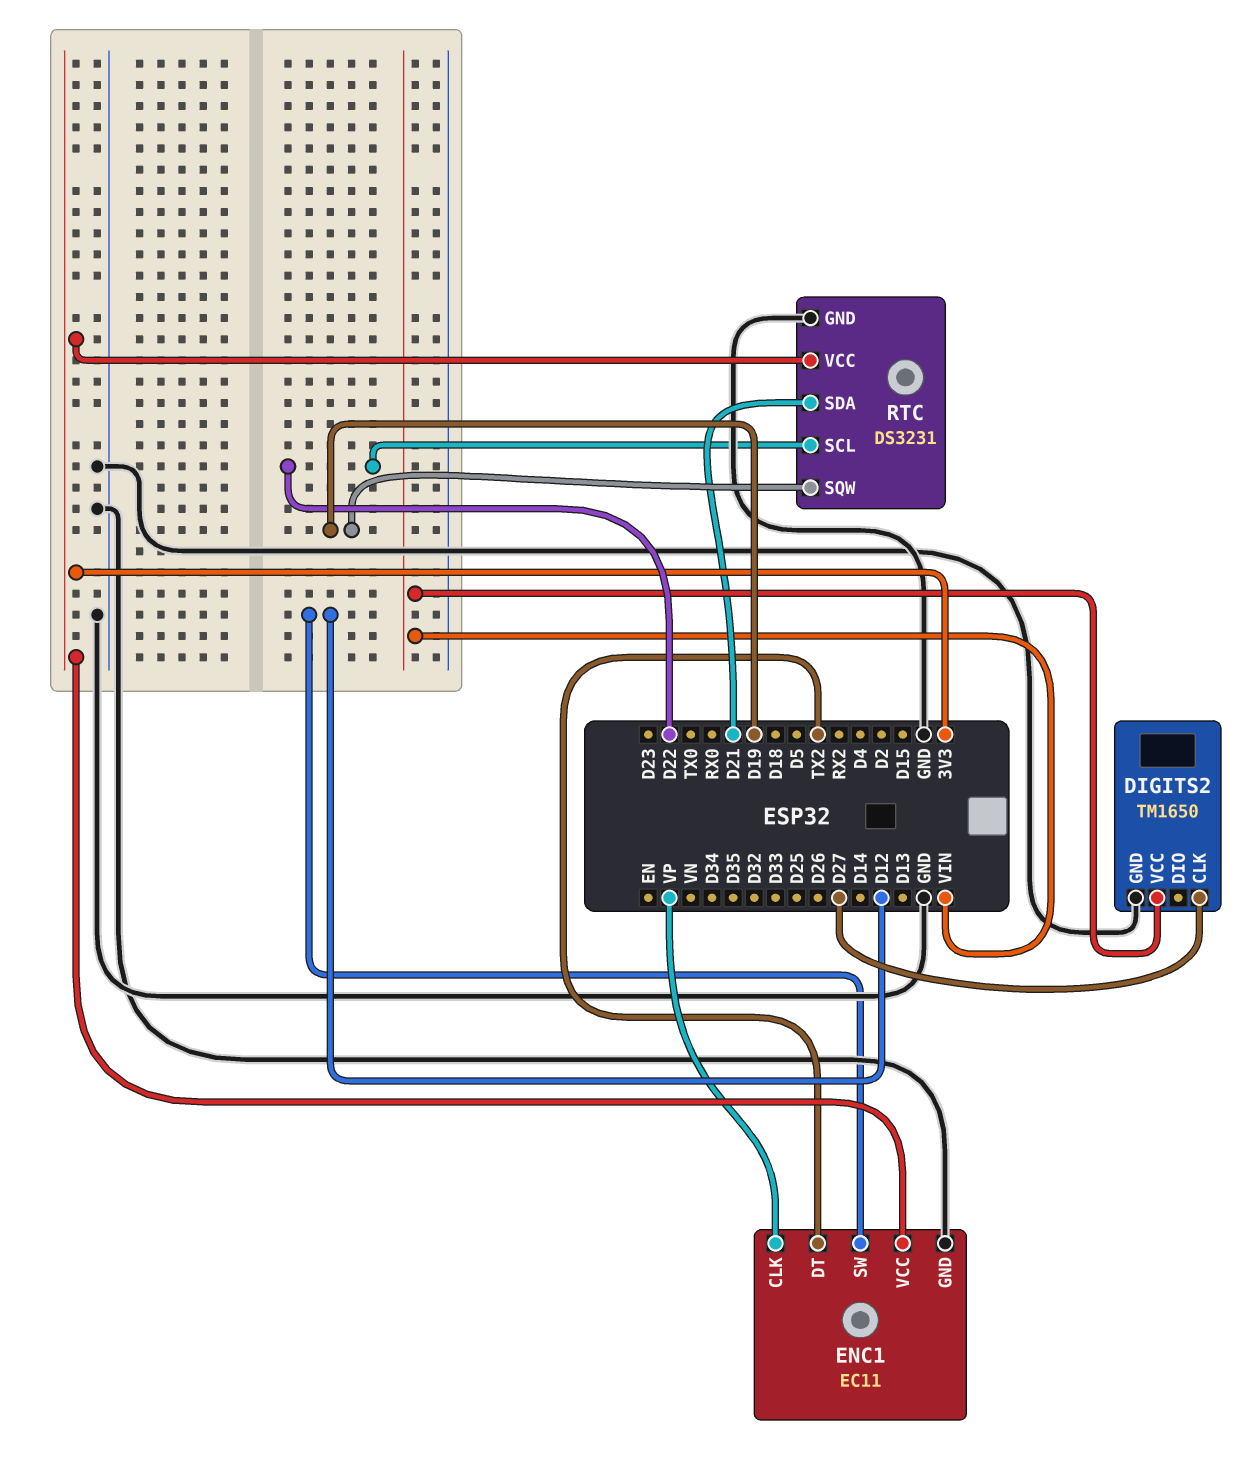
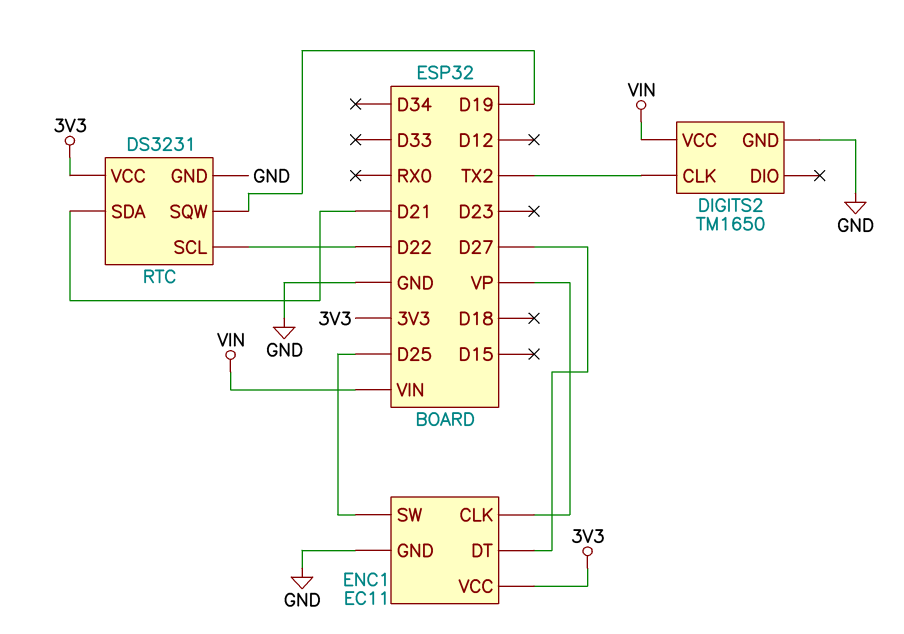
DIGITS2 pin CLK: D27 -> TX2
ENC1 pin DT: TX2 -> D27
ENC1 pin SW: D12 -> D25

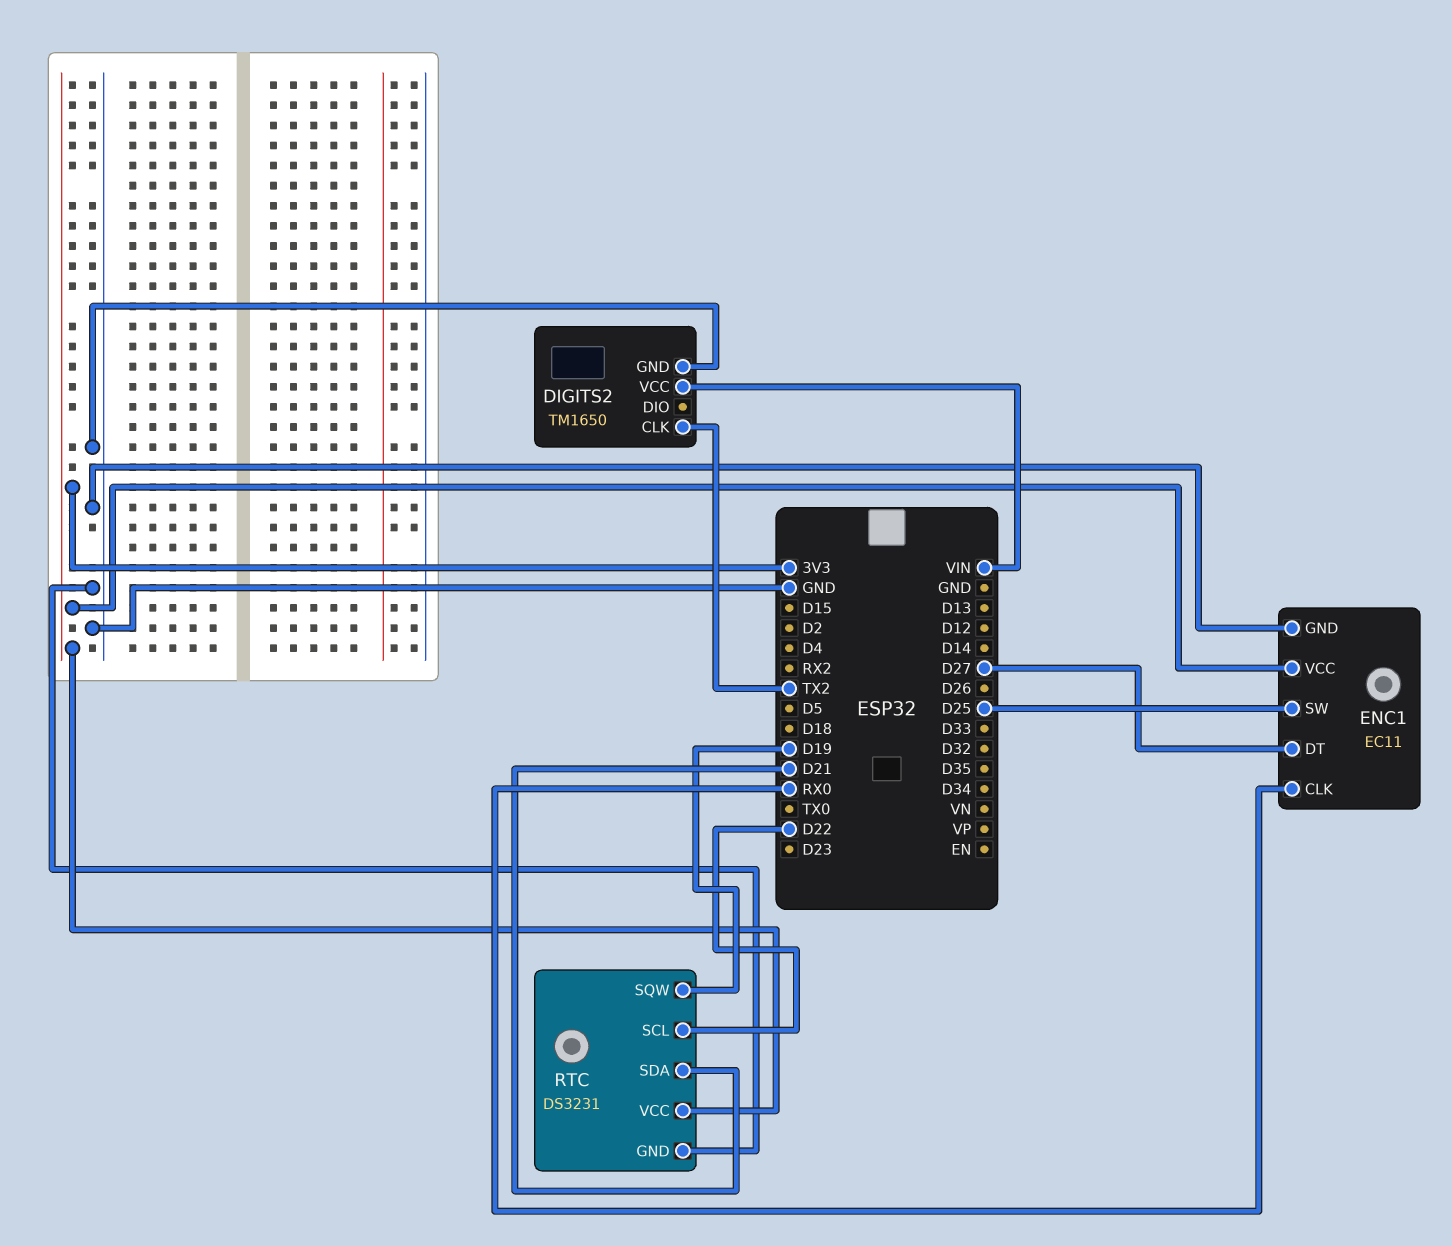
ENC1 pin CLK: VP -> RX0

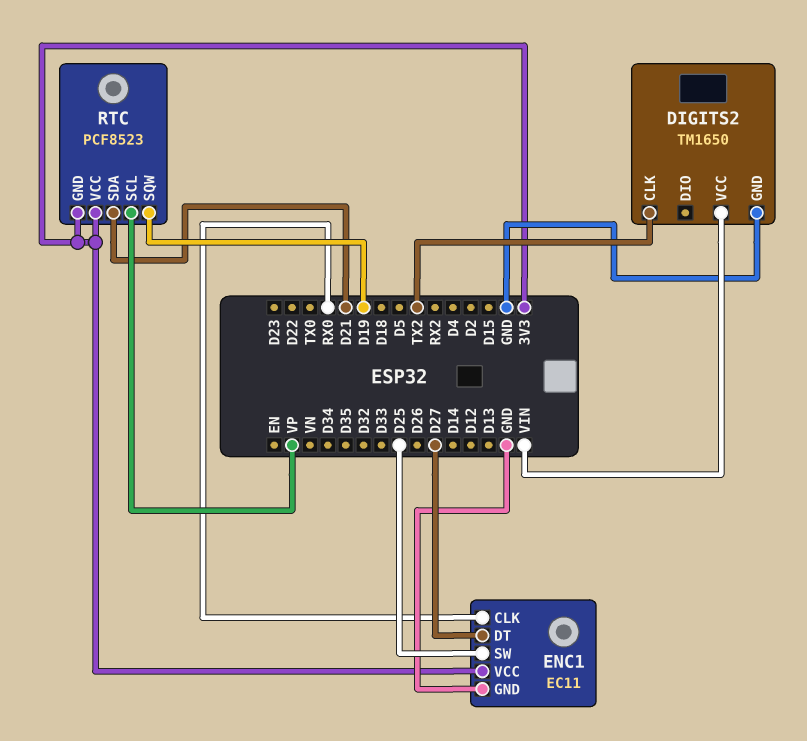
RTC: DS3231 -> PCF8523
RTC pin GND: GND -> 3V3
RTC pin SCL: D22 -> VP

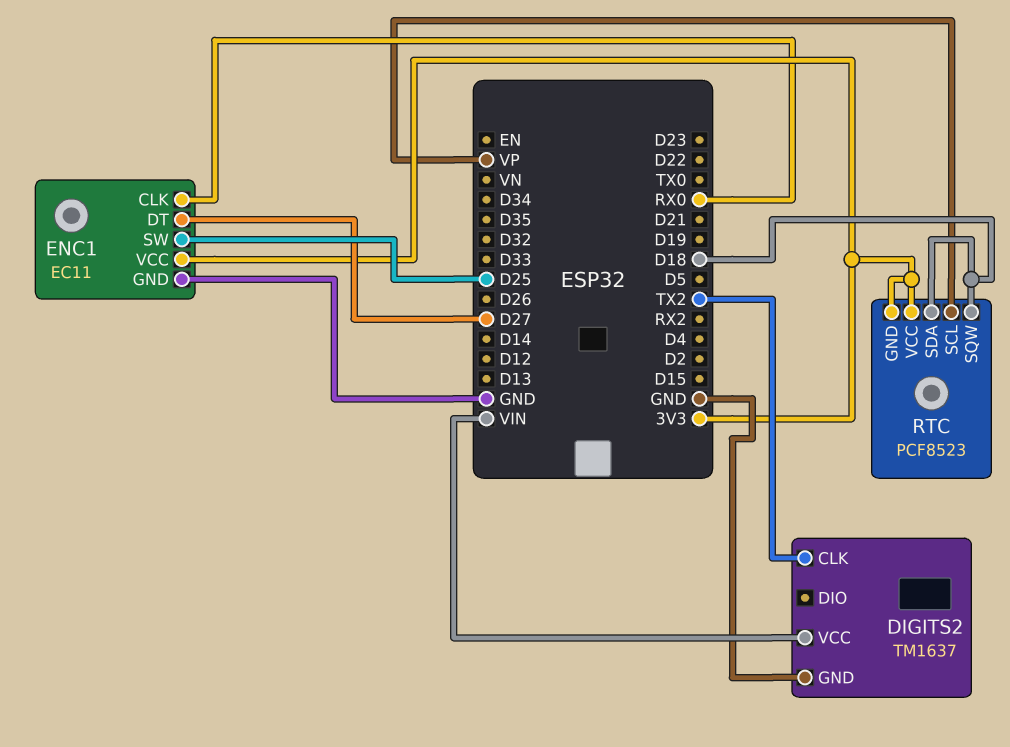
DIGITS2: TM1650 -> TM1637
RTC pin SDA: D21 -> D18
RTC pin SQW: D19 -> D18

